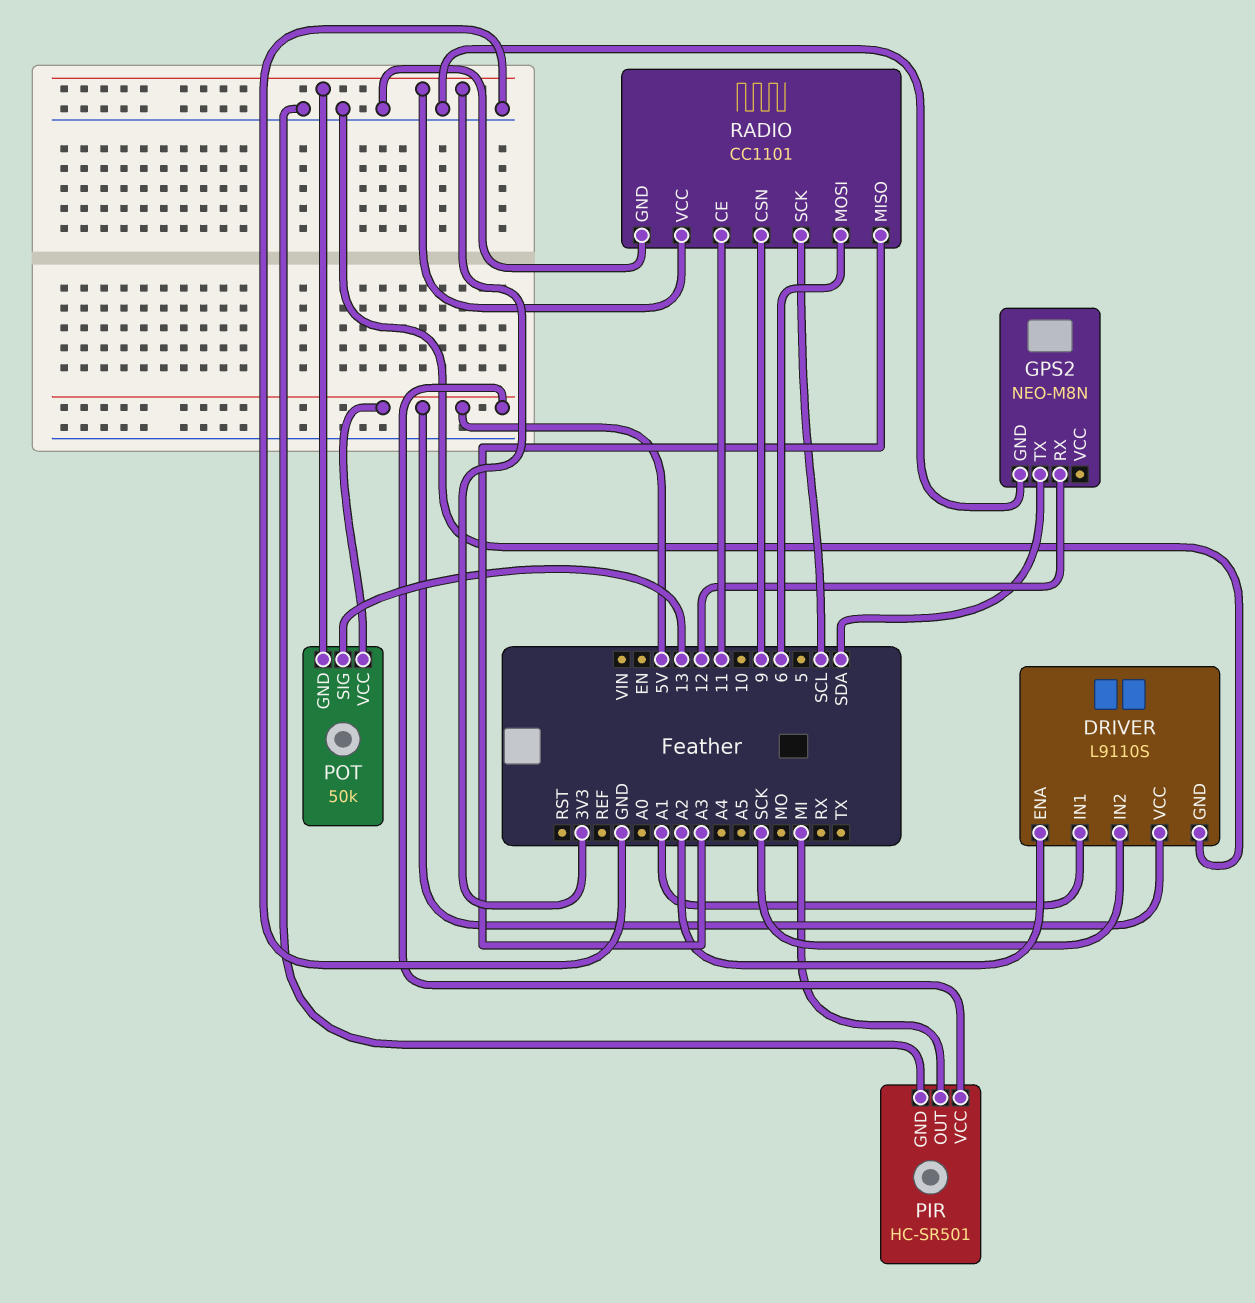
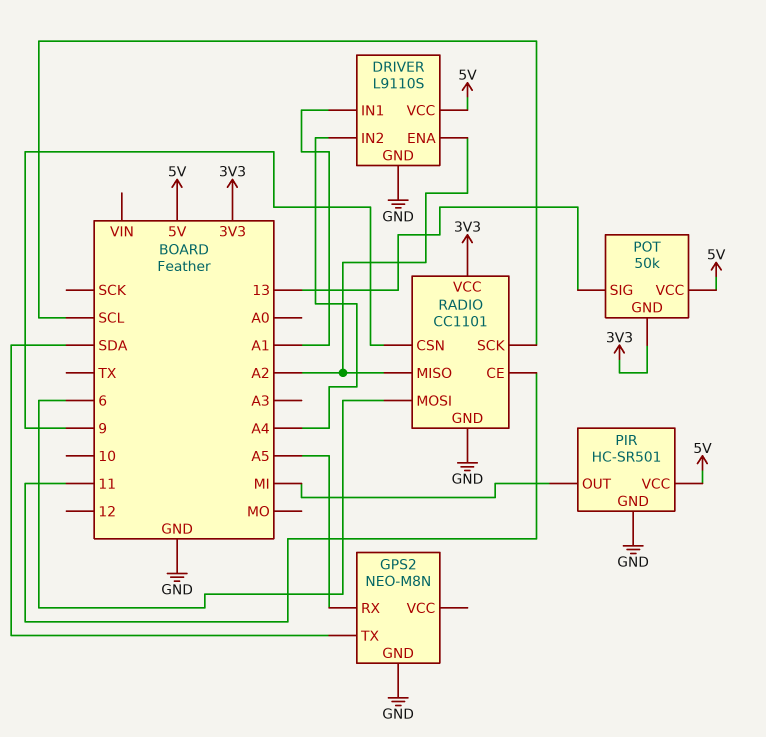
DRIVER pin IN2: SCK -> A4
GPS2 pin RX: 12 -> A5
RADIO pin MISO: A3 -> A2

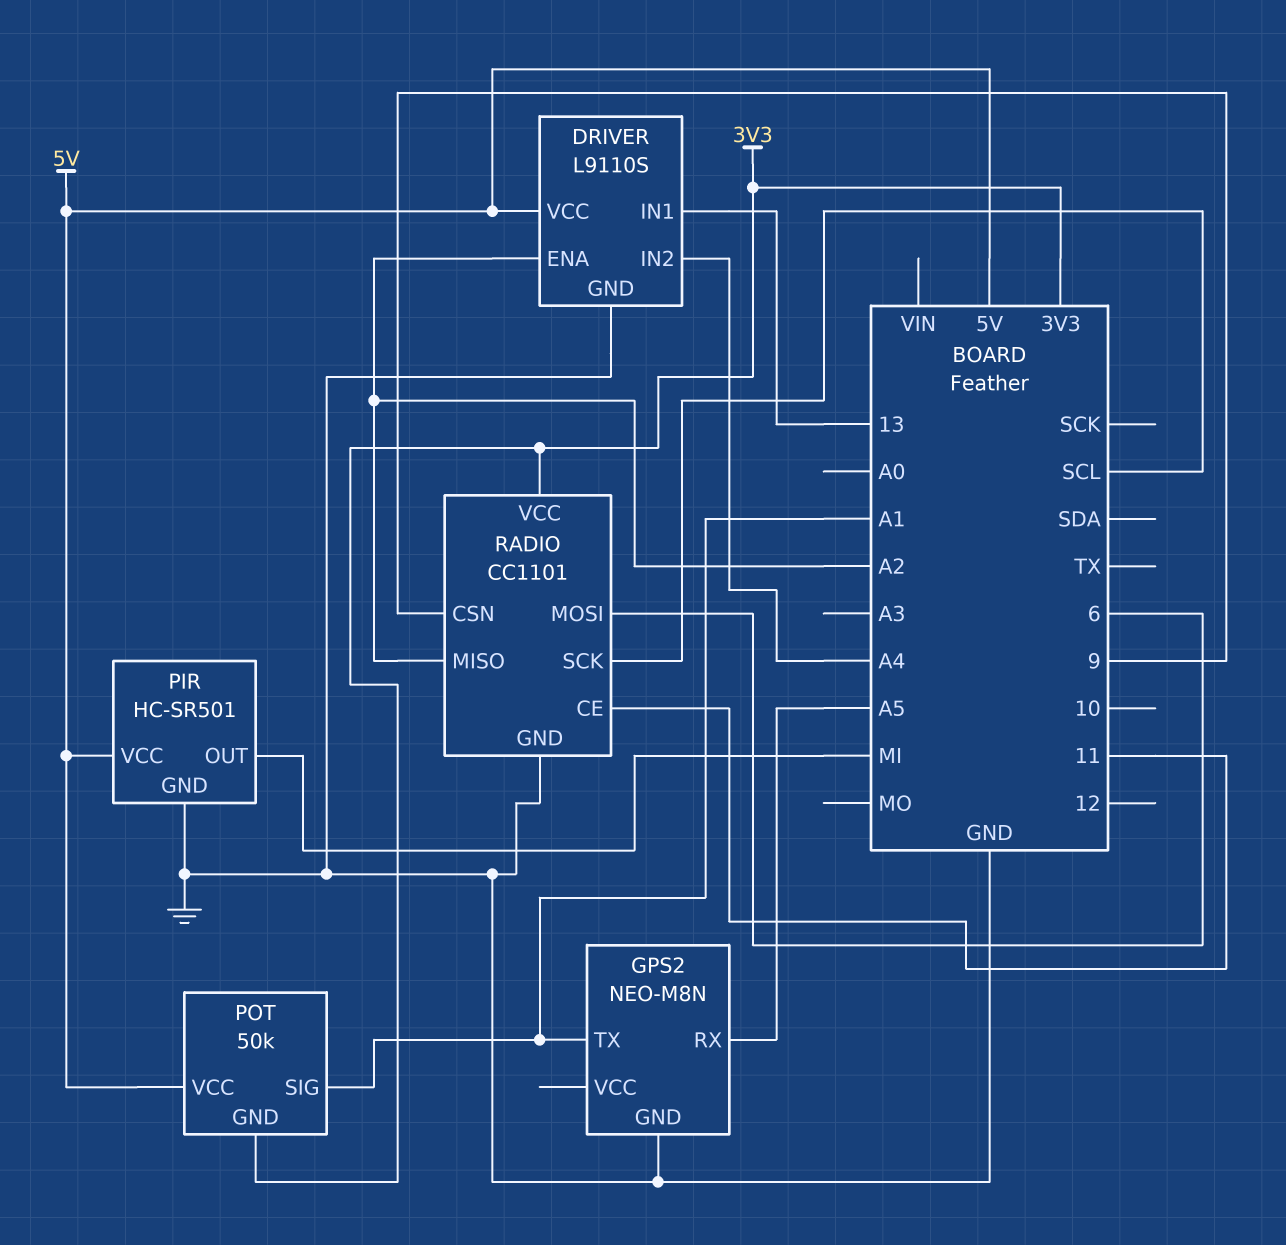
DRIVER pin IN1: A1 -> 13
GPS2 pin TX: SDA -> A1
POT pin SIG: 13 -> A1

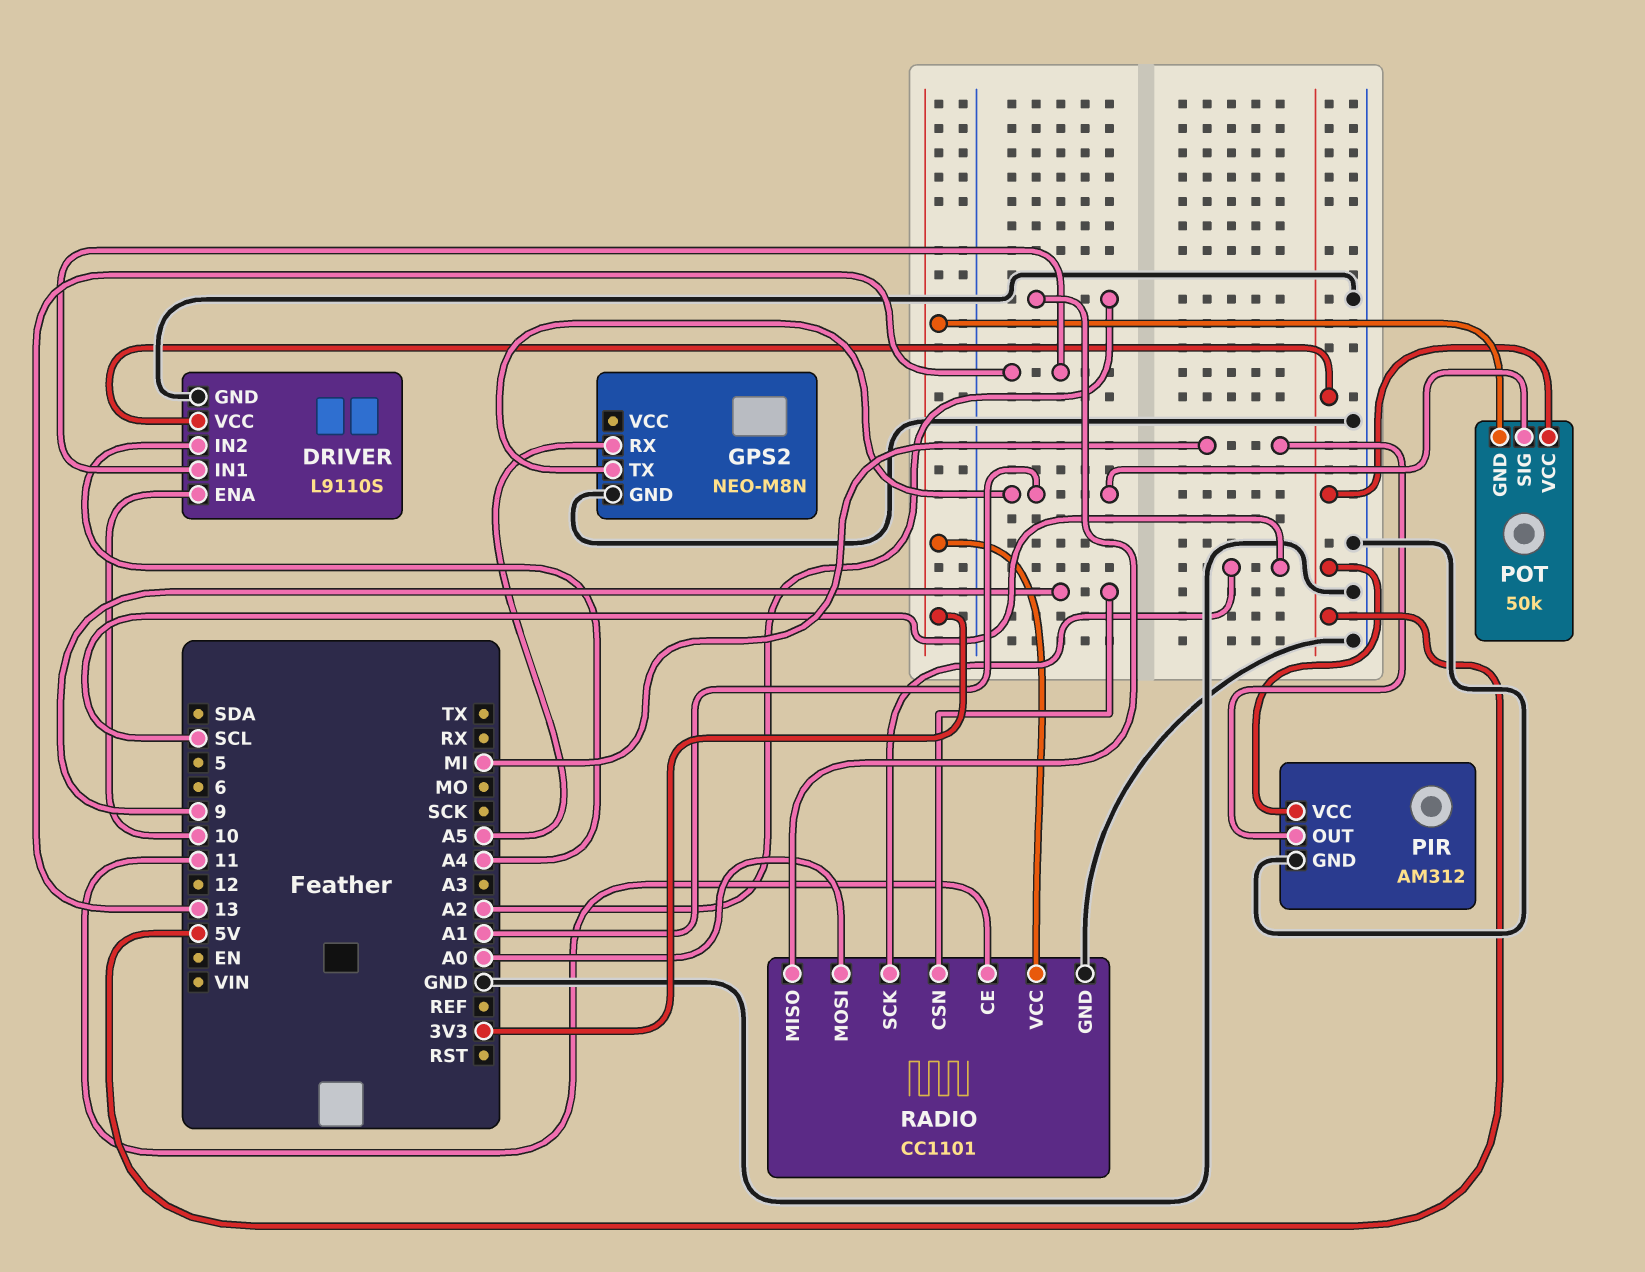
DRIVER pin ENA: A2 -> 10
PIR: HC-SR501 -> AM312
RADIO pin MOSI: 6 -> A0

